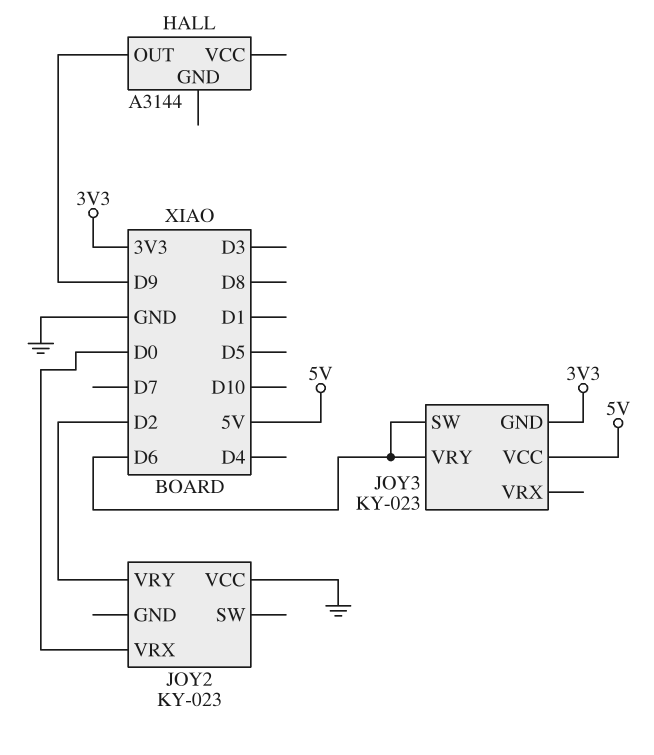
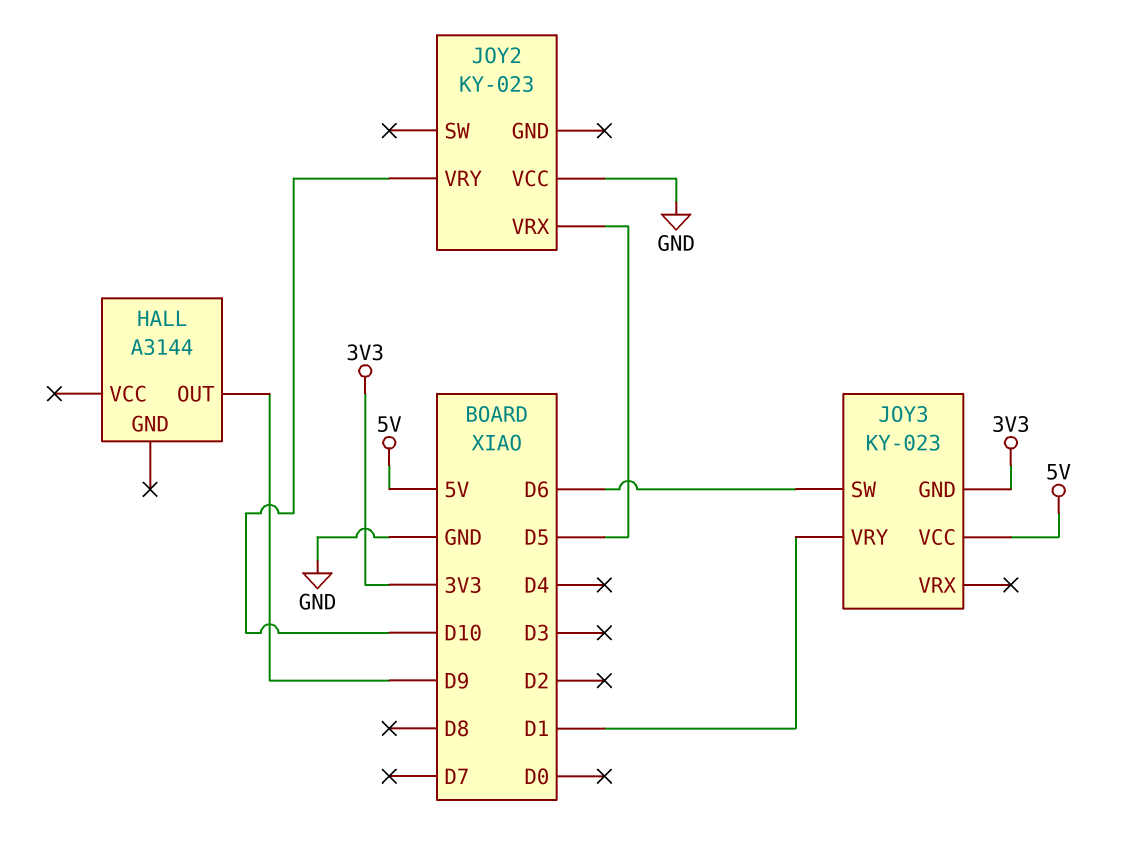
JOY2 pin VRX: D0 -> D5
JOY2 pin VRY: D2 -> D10
JOY3 pin VRY: D6 -> D1

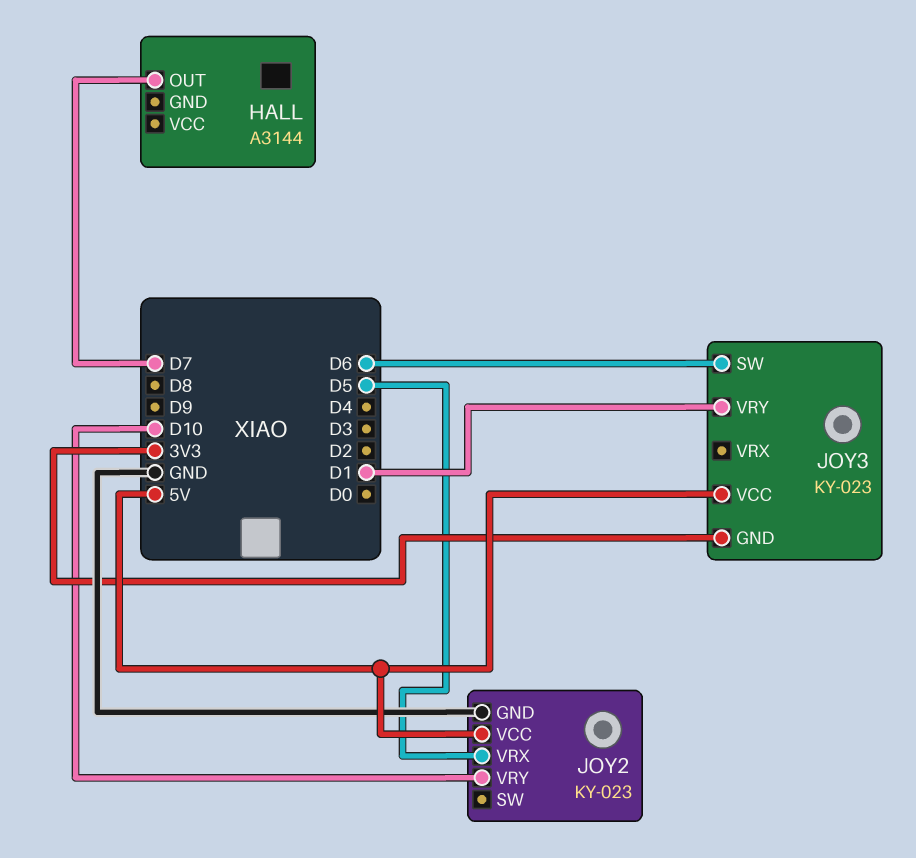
HALL pin OUT: D9 -> D7
JOY2 pin GND: none -> GND
JOY2 pin VCC: GND -> 5V

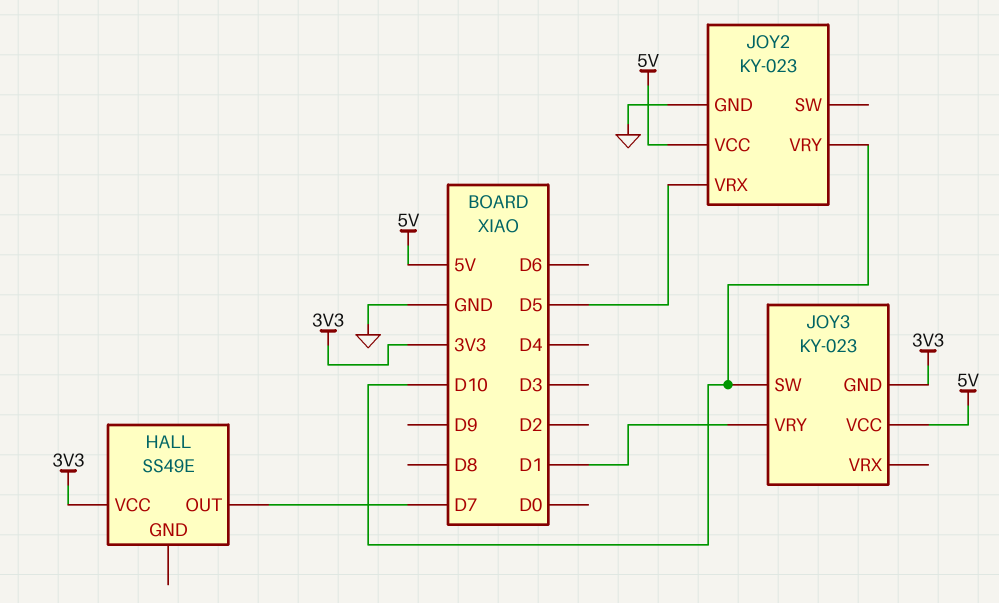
HALL: A3144 -> SS49E
HALL pin VCC: none -> 3V3
JOY3 pin SW: D6 -> D10

